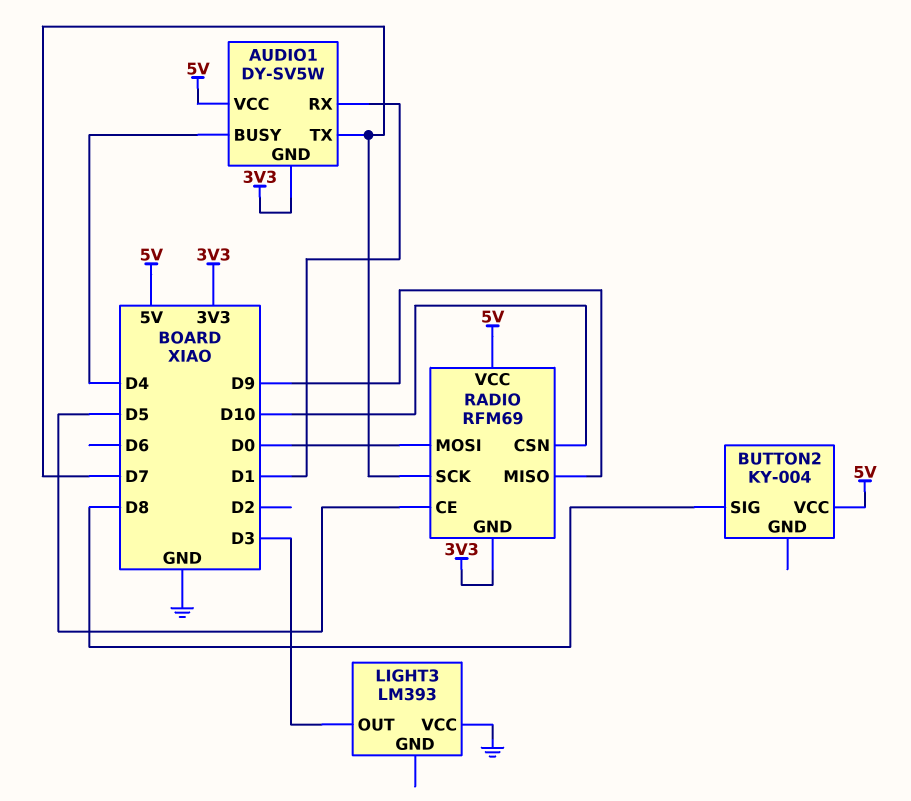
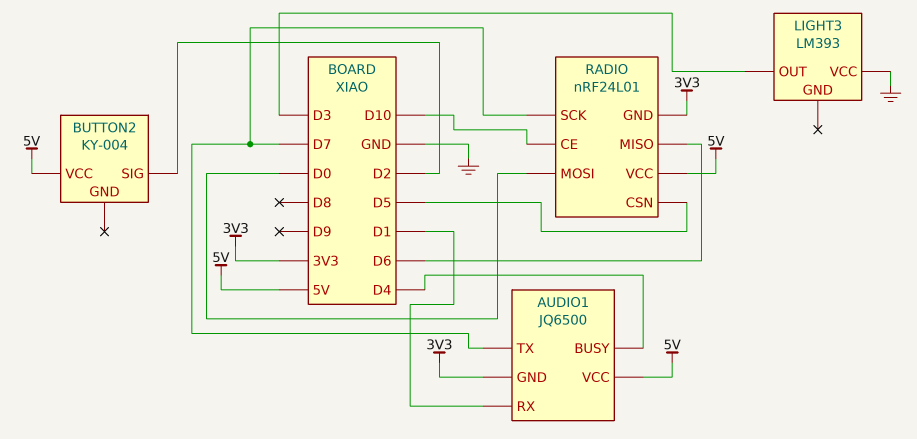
AUDIO1: DY-SV5W -> JQ6500
BUTTON2 pin SIG: D8 -> D2
RADIO: RFM69 -> nRF24L01
RADIO pin CE: D5 -> D10
RADIO pin CSN: D10 -> D5
RADIO pin MISO: D9 -> D6

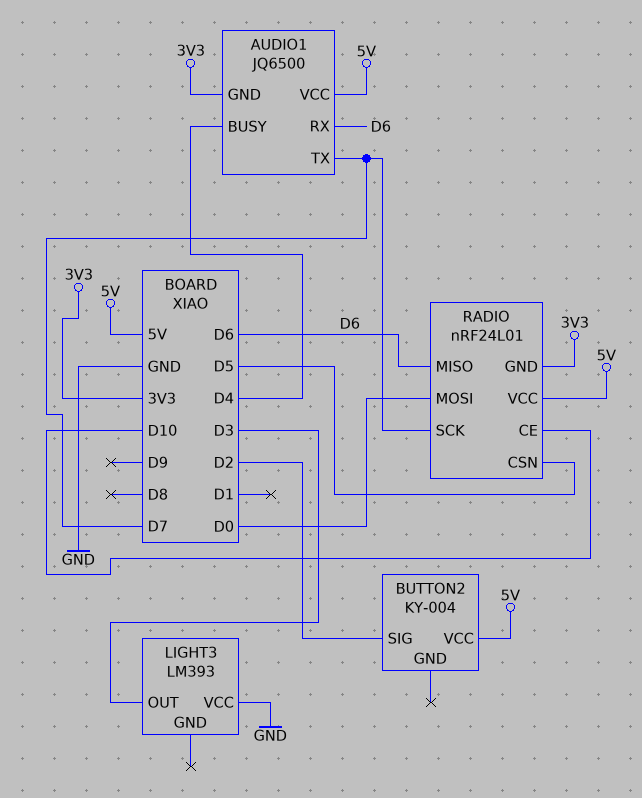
AUDIO1 pin RX: D1 -> D6

